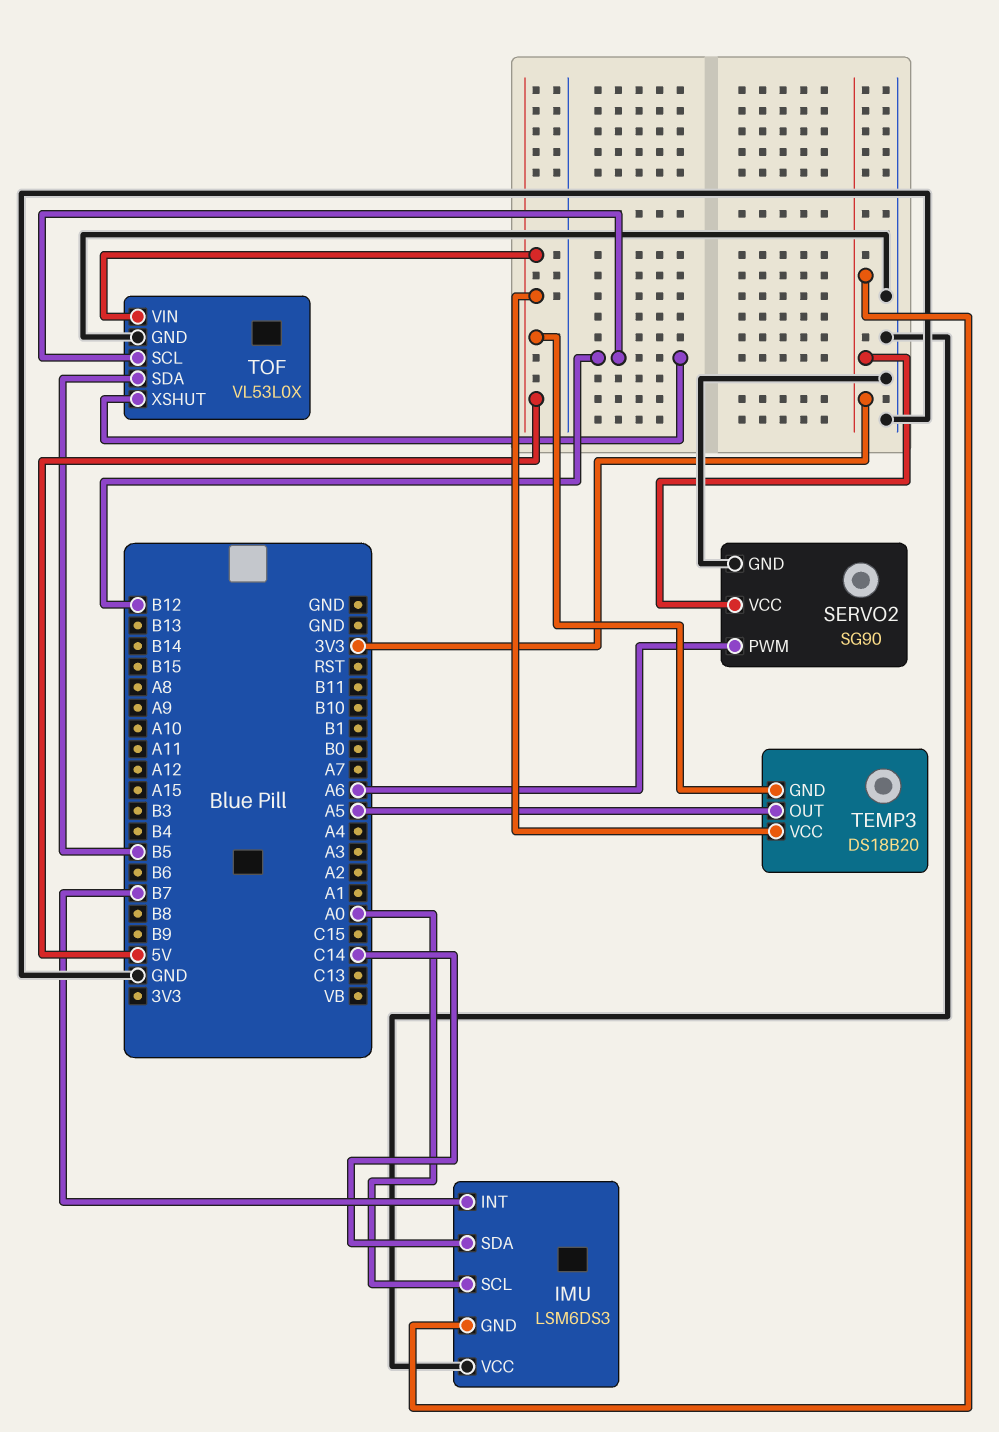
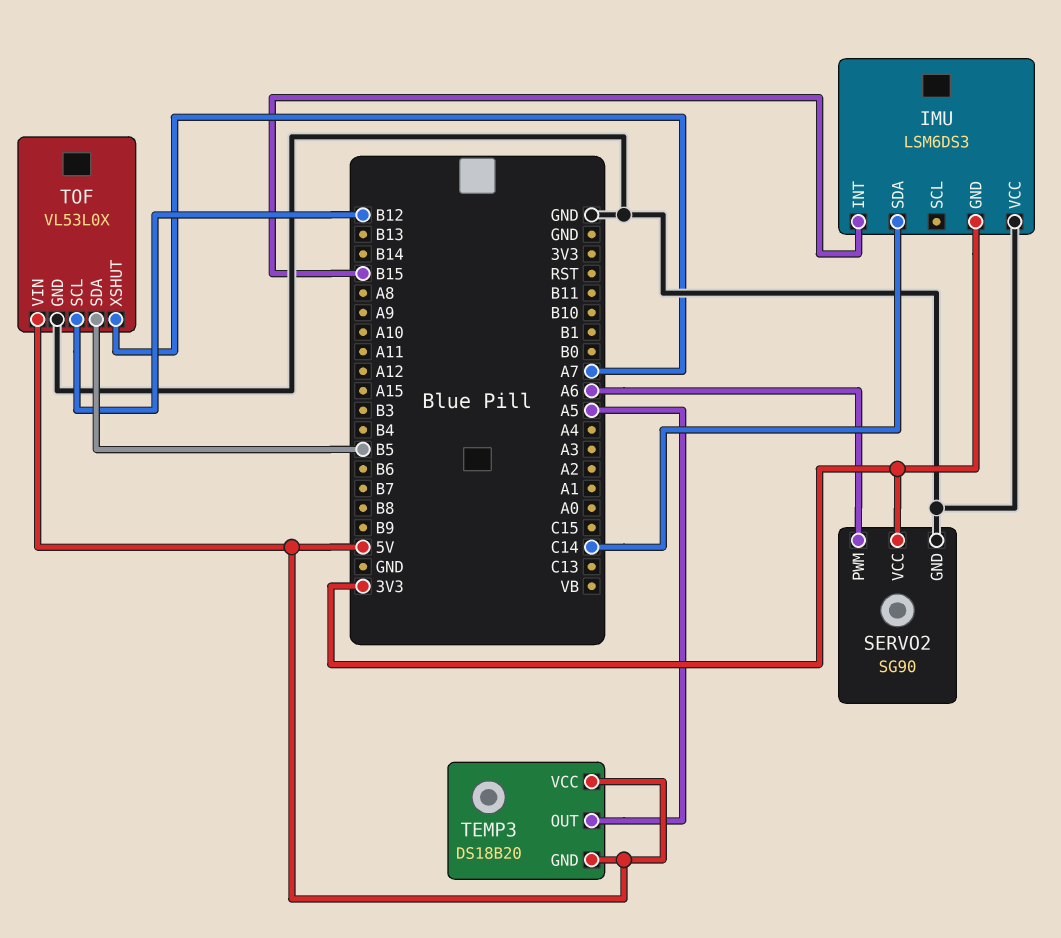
IMU pin INT: B7 -> B15
IMU pin SCL: A0 -> none
TOF pin XSHUT: B12 -> A7

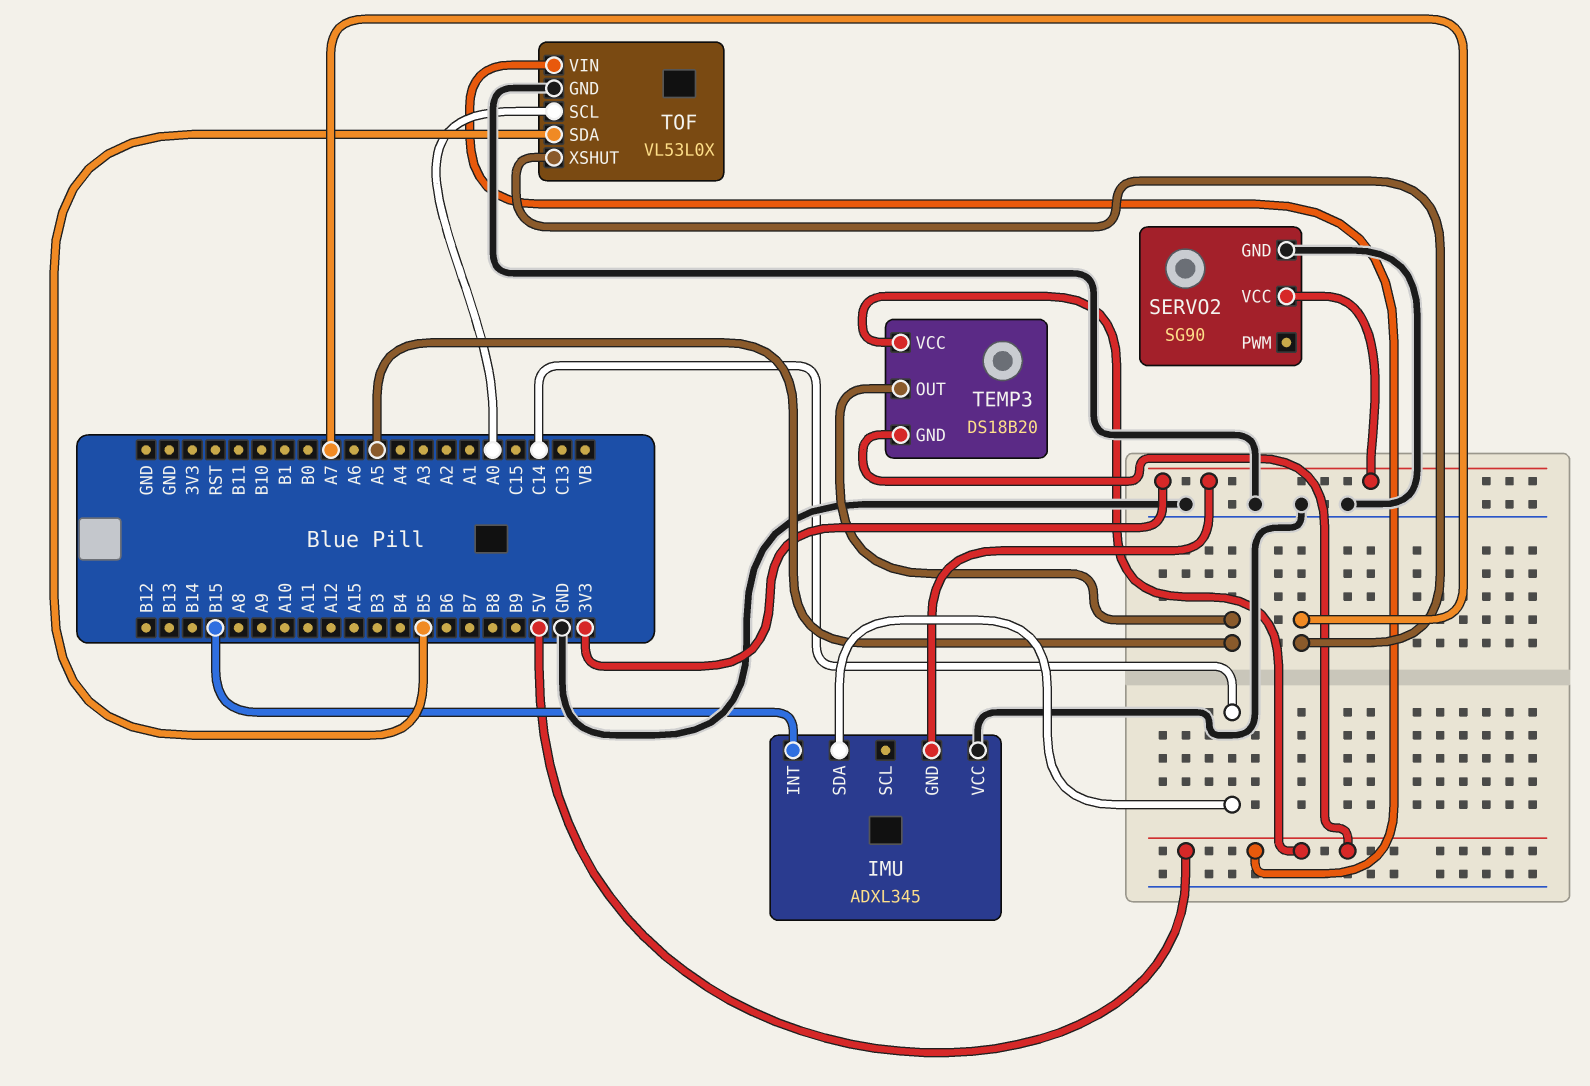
IMU: LSM6DS3 -> ADXL345
SERVO2 pin PWM: A6 -> none
TOF pin SCL: B12 -> A0

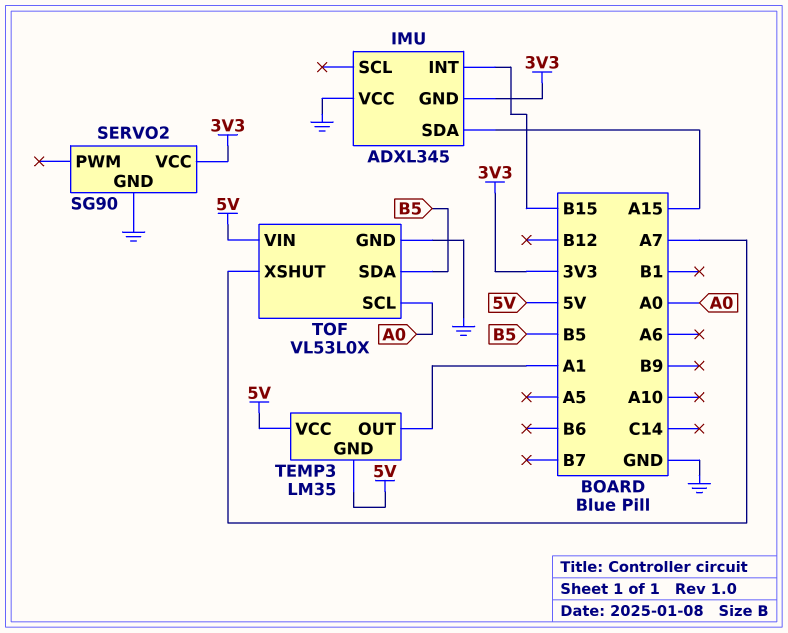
IMU pin SDA: C14 -> A15
TEMP3: DS18B20 -> LM35
TEMP3 pin OUT: A5 -> A1

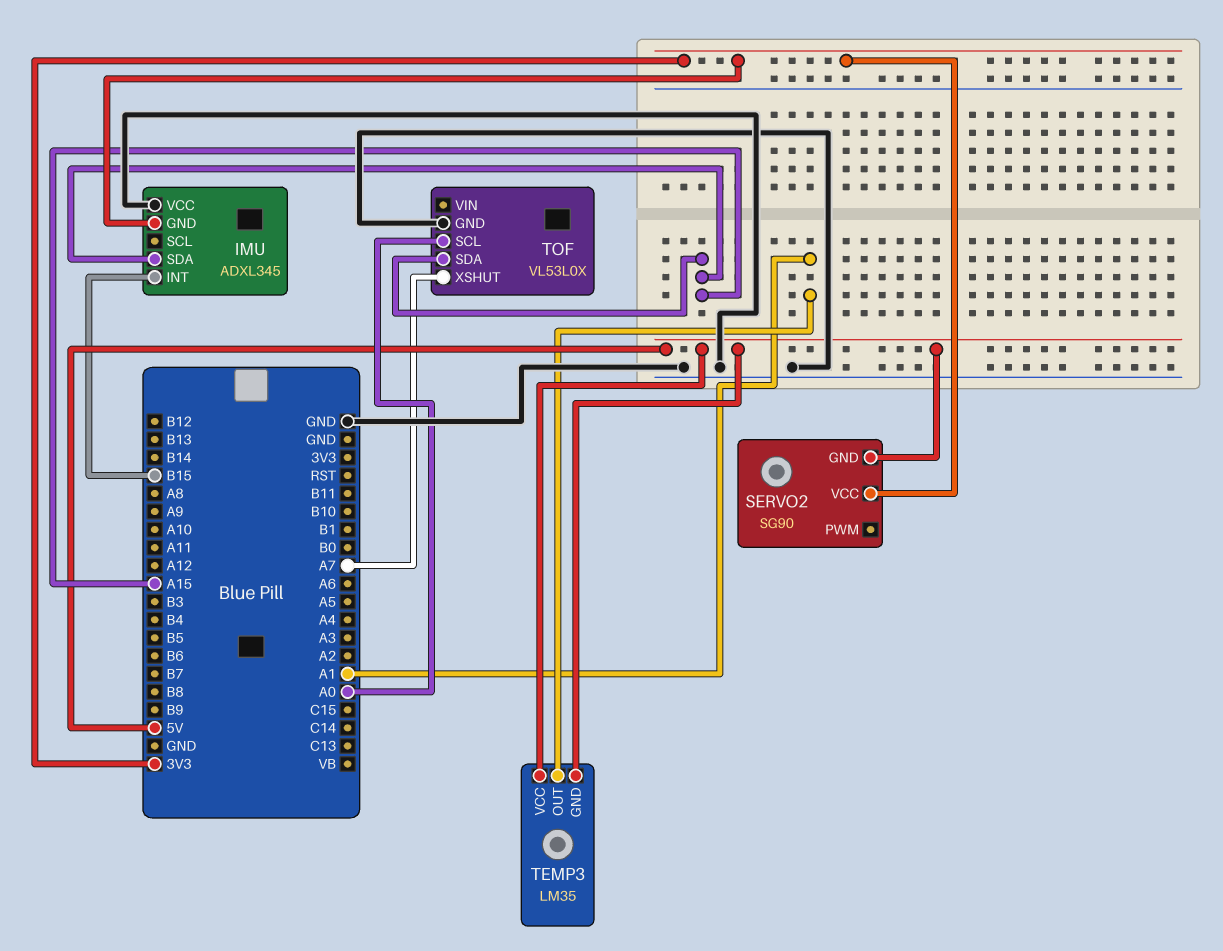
SERVO2 pin GND: GND -> 5V
TOF pin SDA: B5 -> A15
TOF pin VIN: 5V -> none

